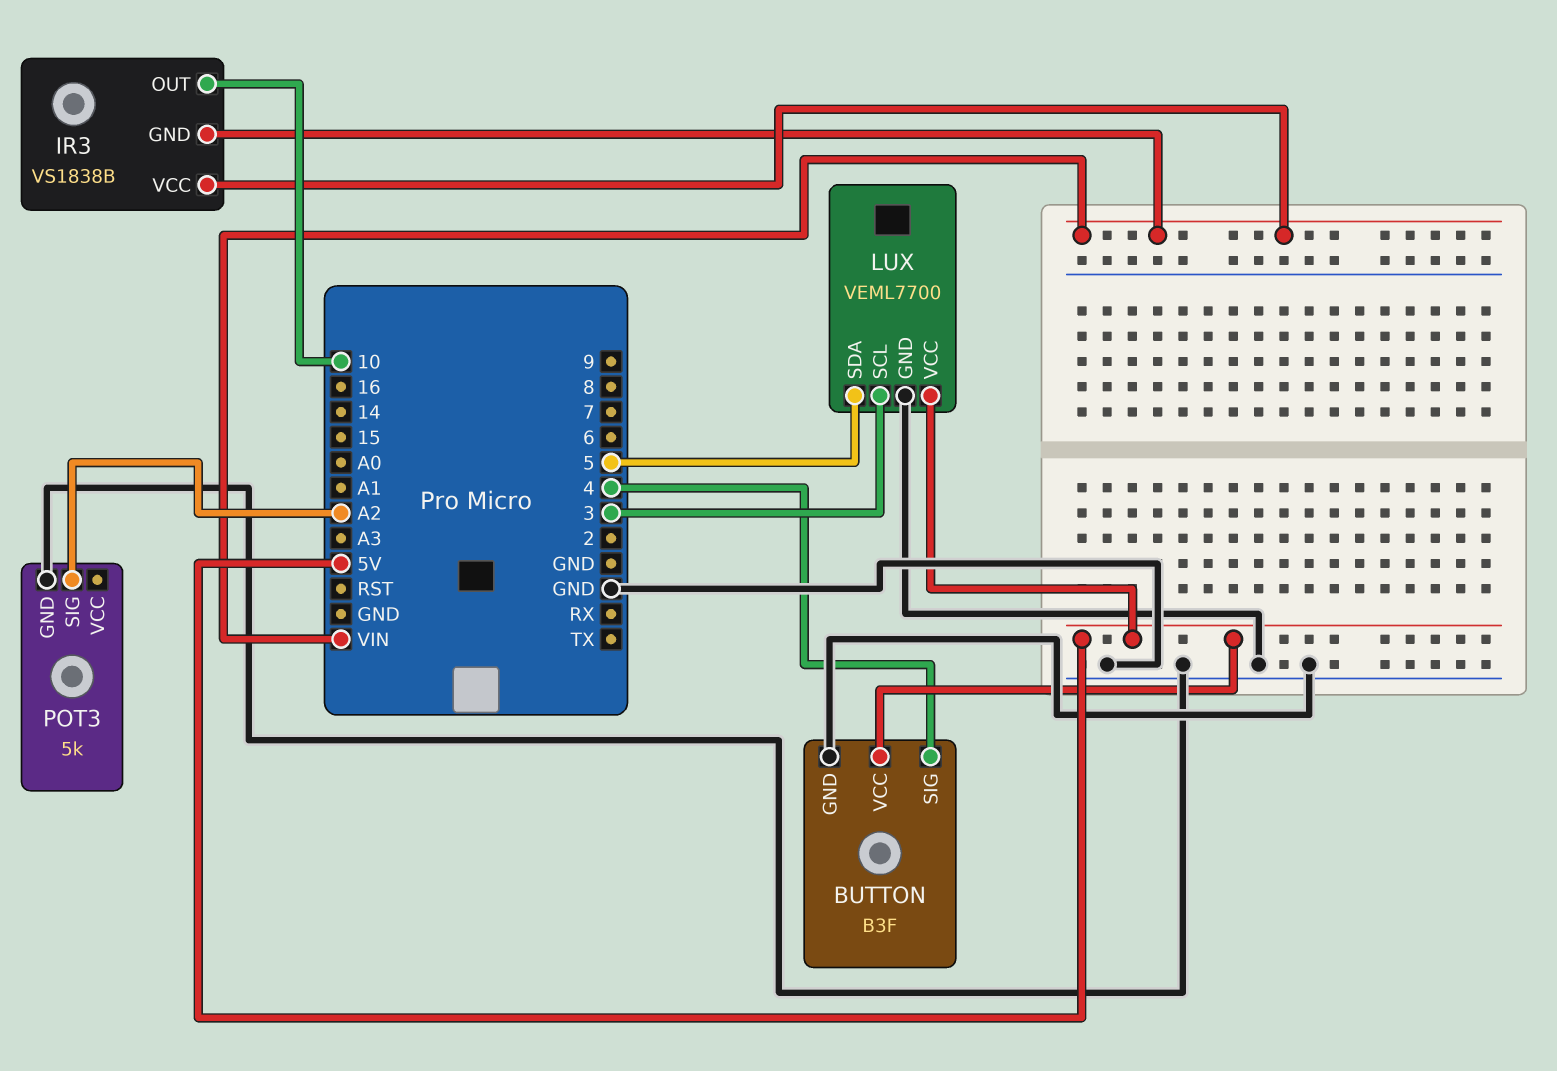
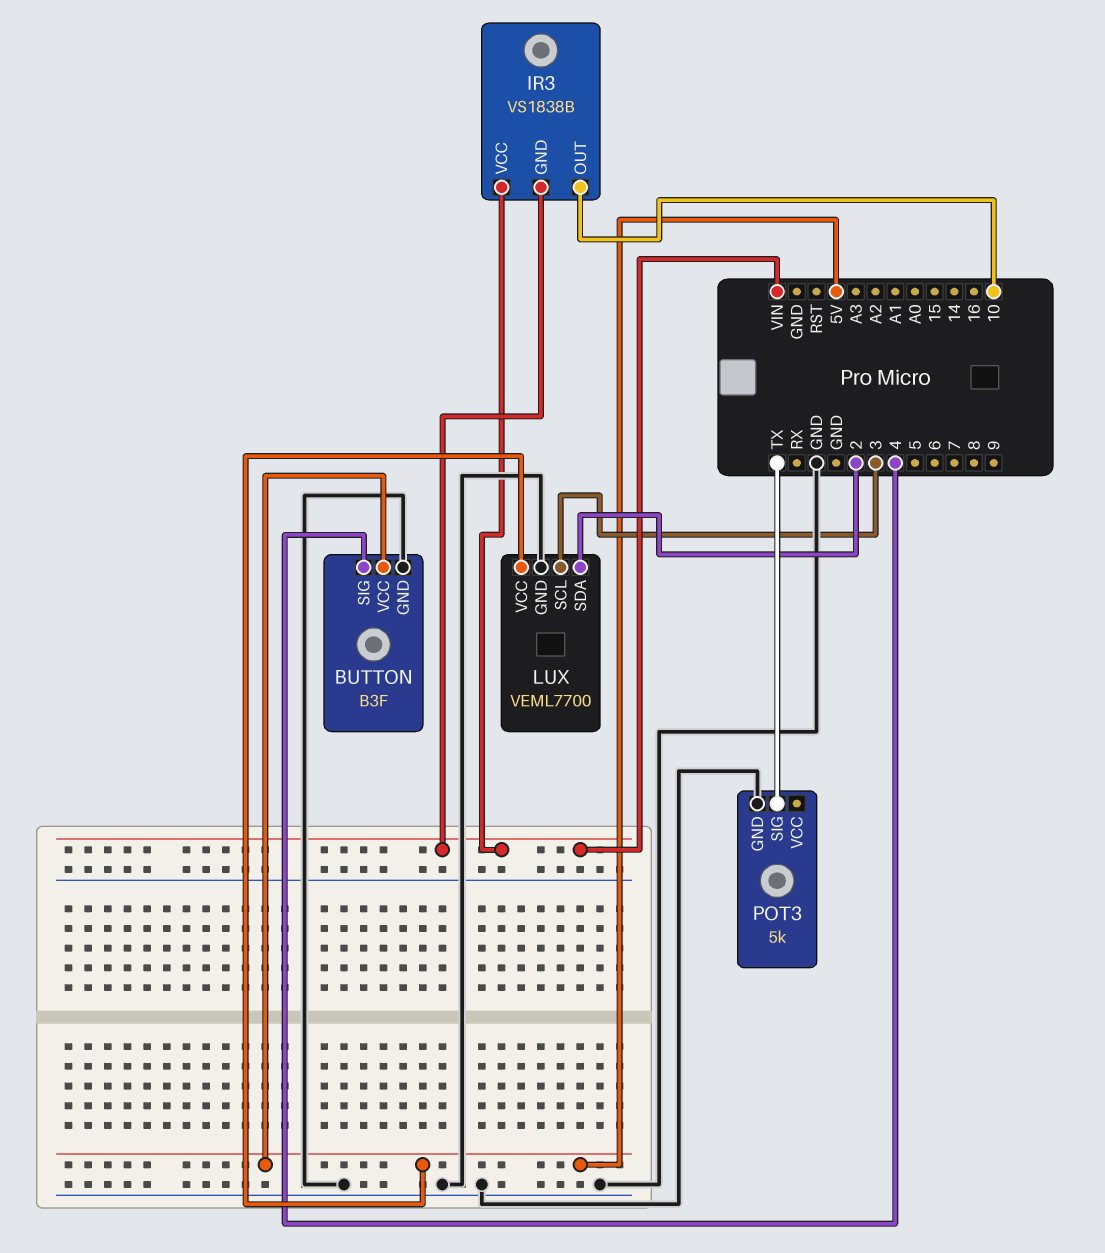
LUX pin SDA: 5 -> 2
POT3 pin SIG: A2 -> TX

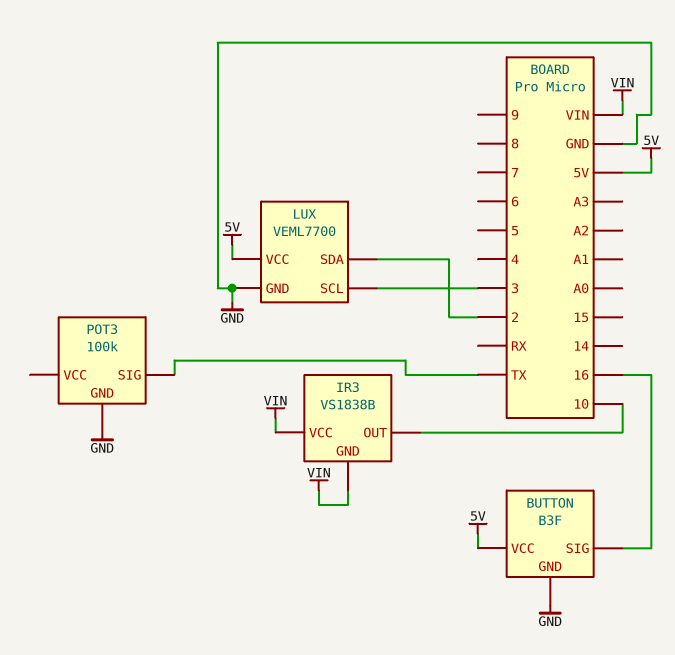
BUTTON pin SIG: 4 -> 16
POT3: 5k -> 100k

